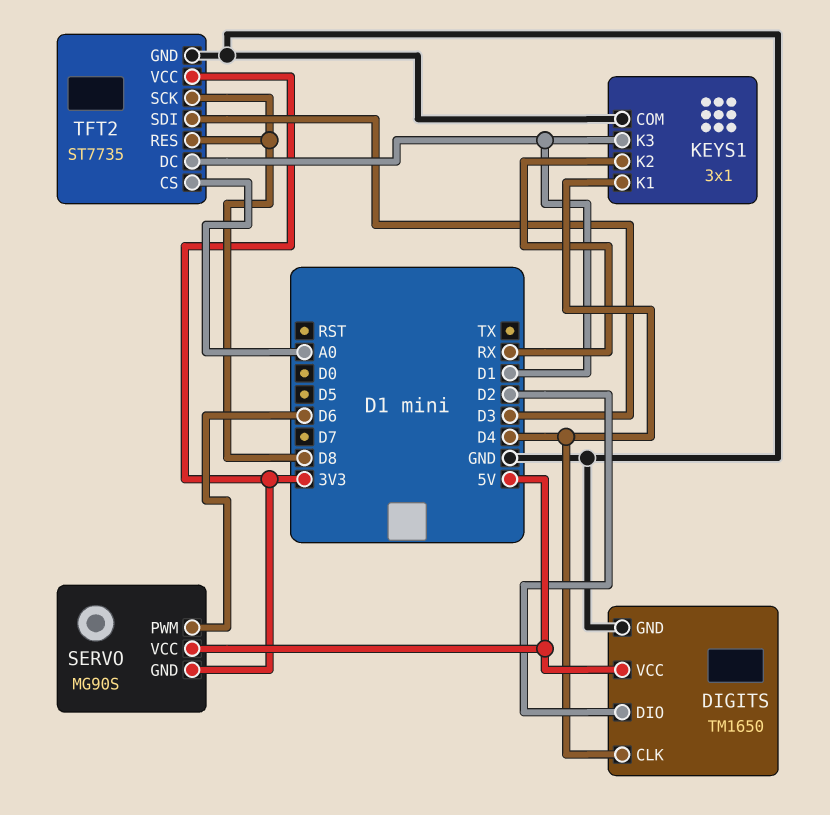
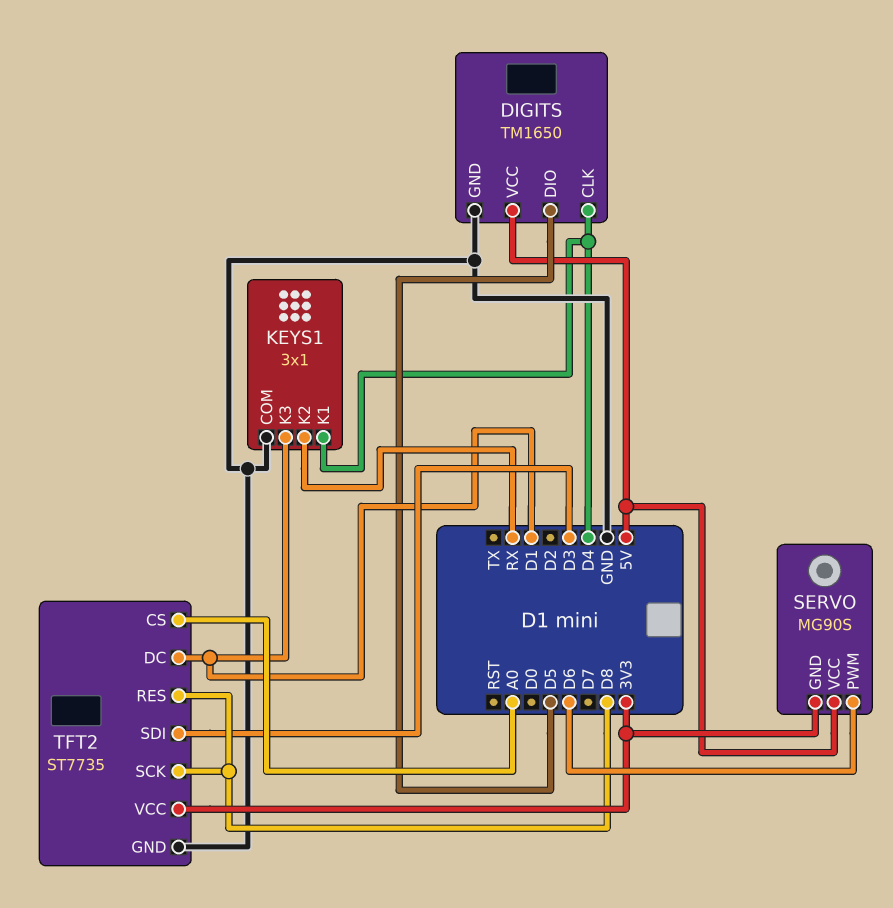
DIGITS pin DIO: D2 -> D5

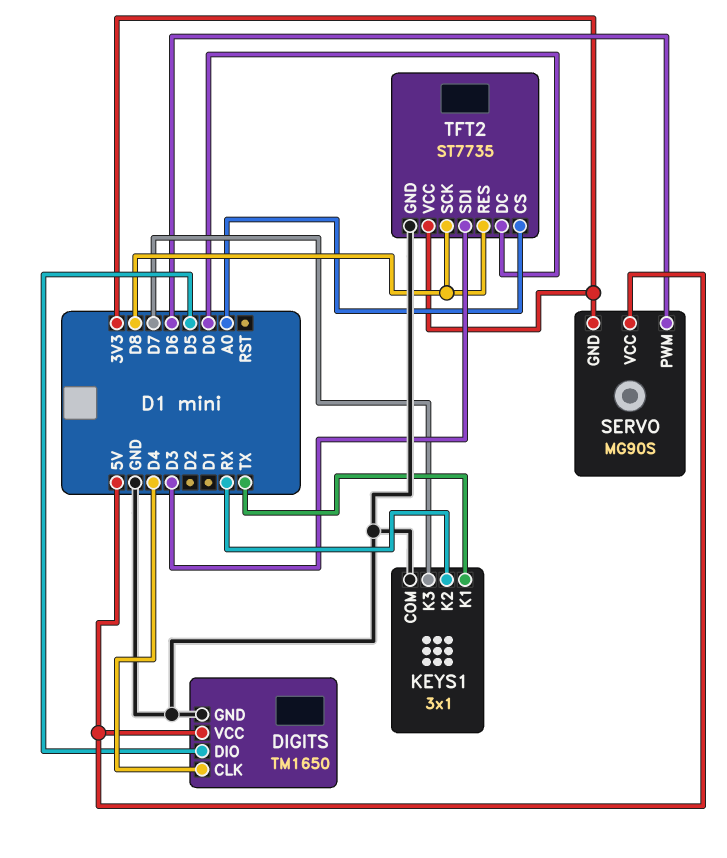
KEYS1 pin K1: D4 -> TX
KEYS1 pin K3: D1 -> D7
TFT2 pin DC: D1 -> D0

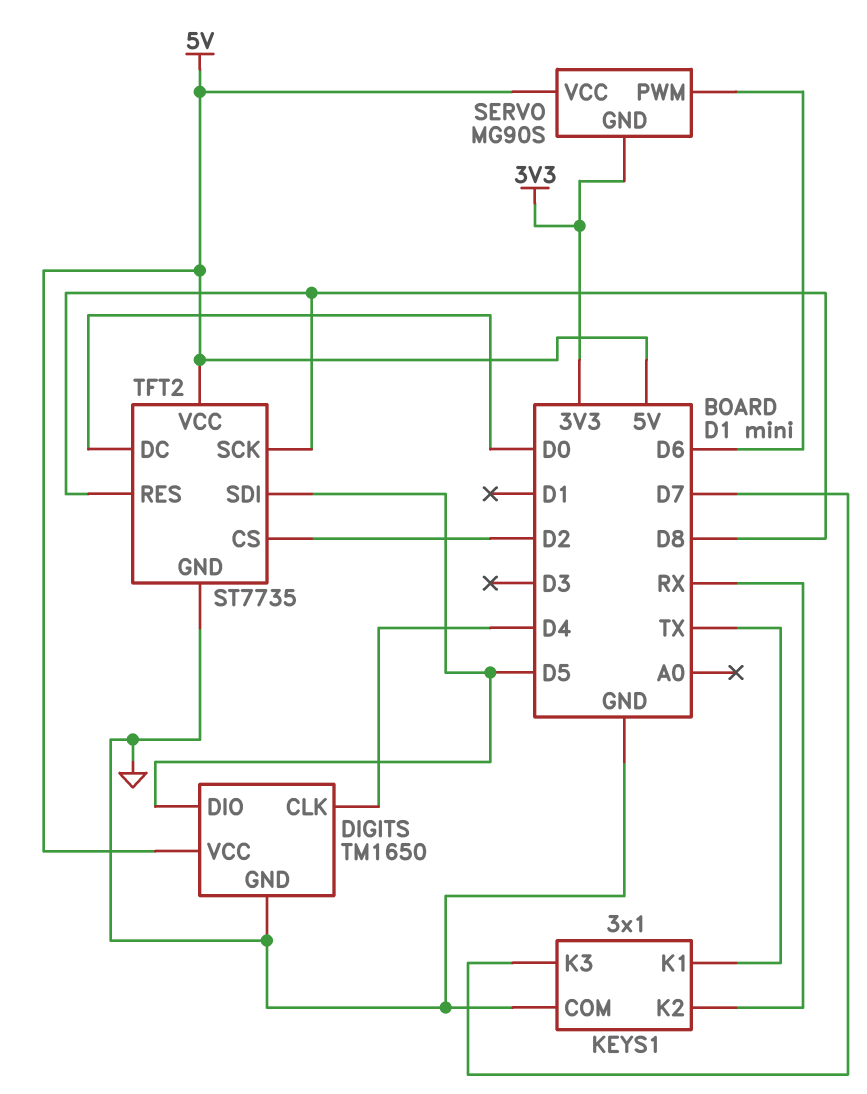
TFT2 pin CS: A0 -> D2
TFT2 pin SDI: D3 -> D5
TFT2 pin VCC: 3V3 -> 5V

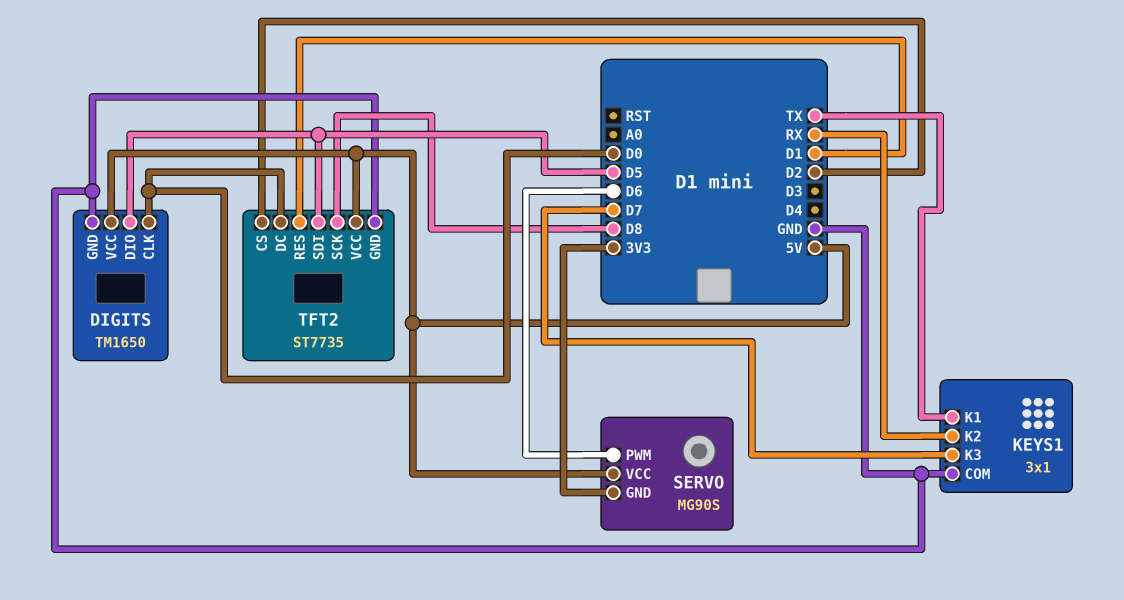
DIGITS pin CLK: D4 -> D0
TFT2 pin RES: D8 -> D1

